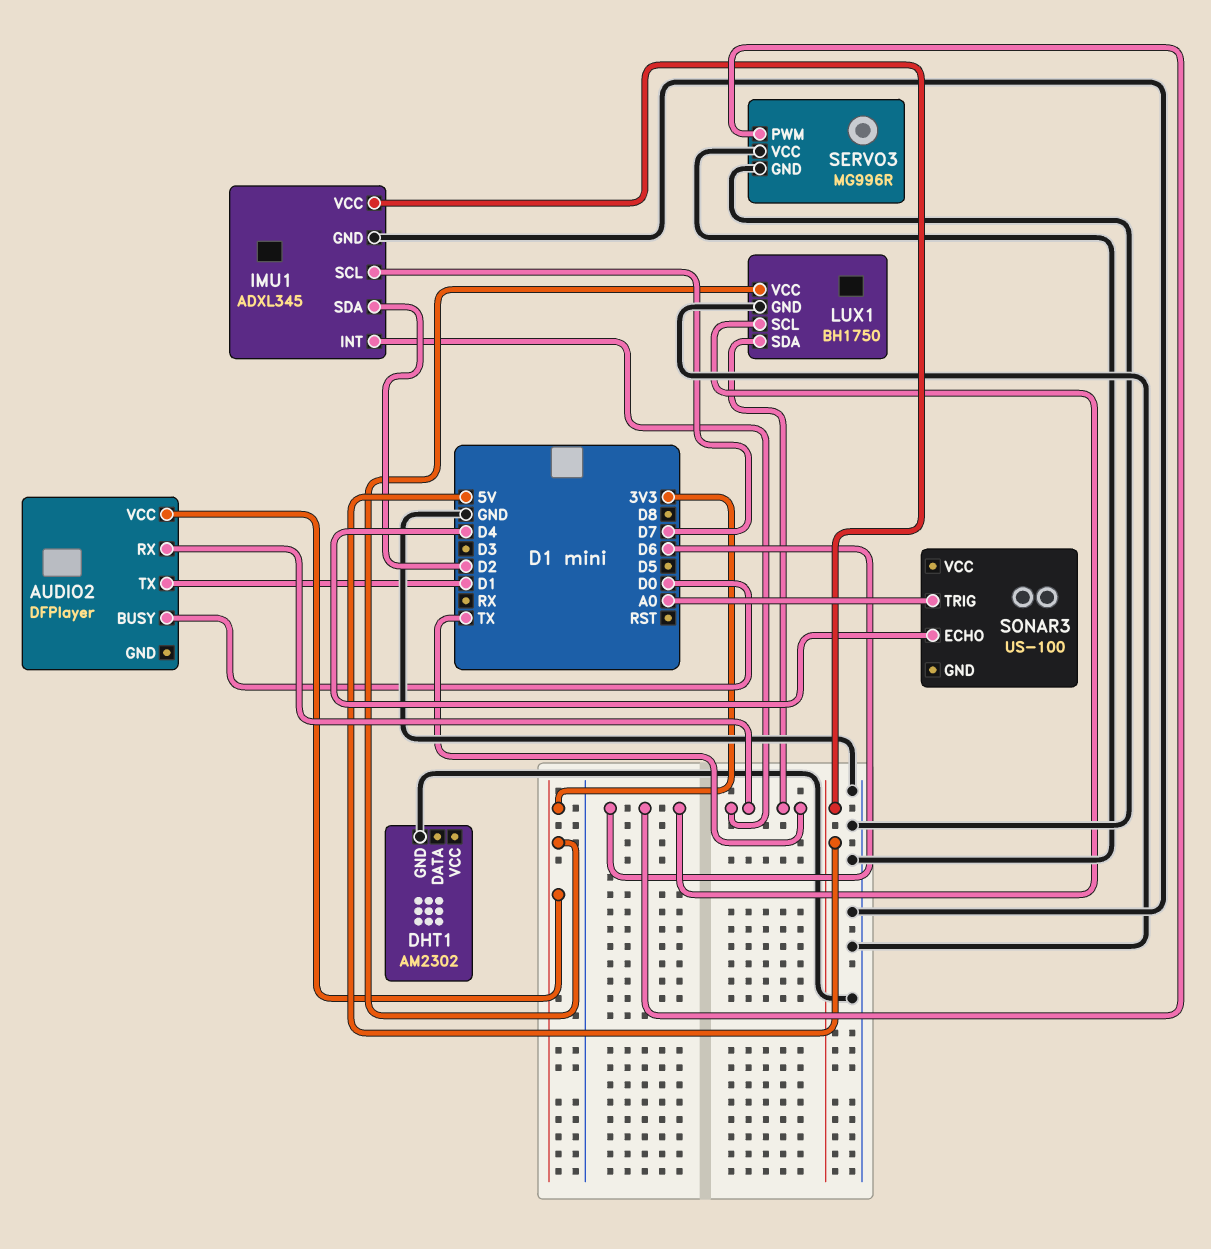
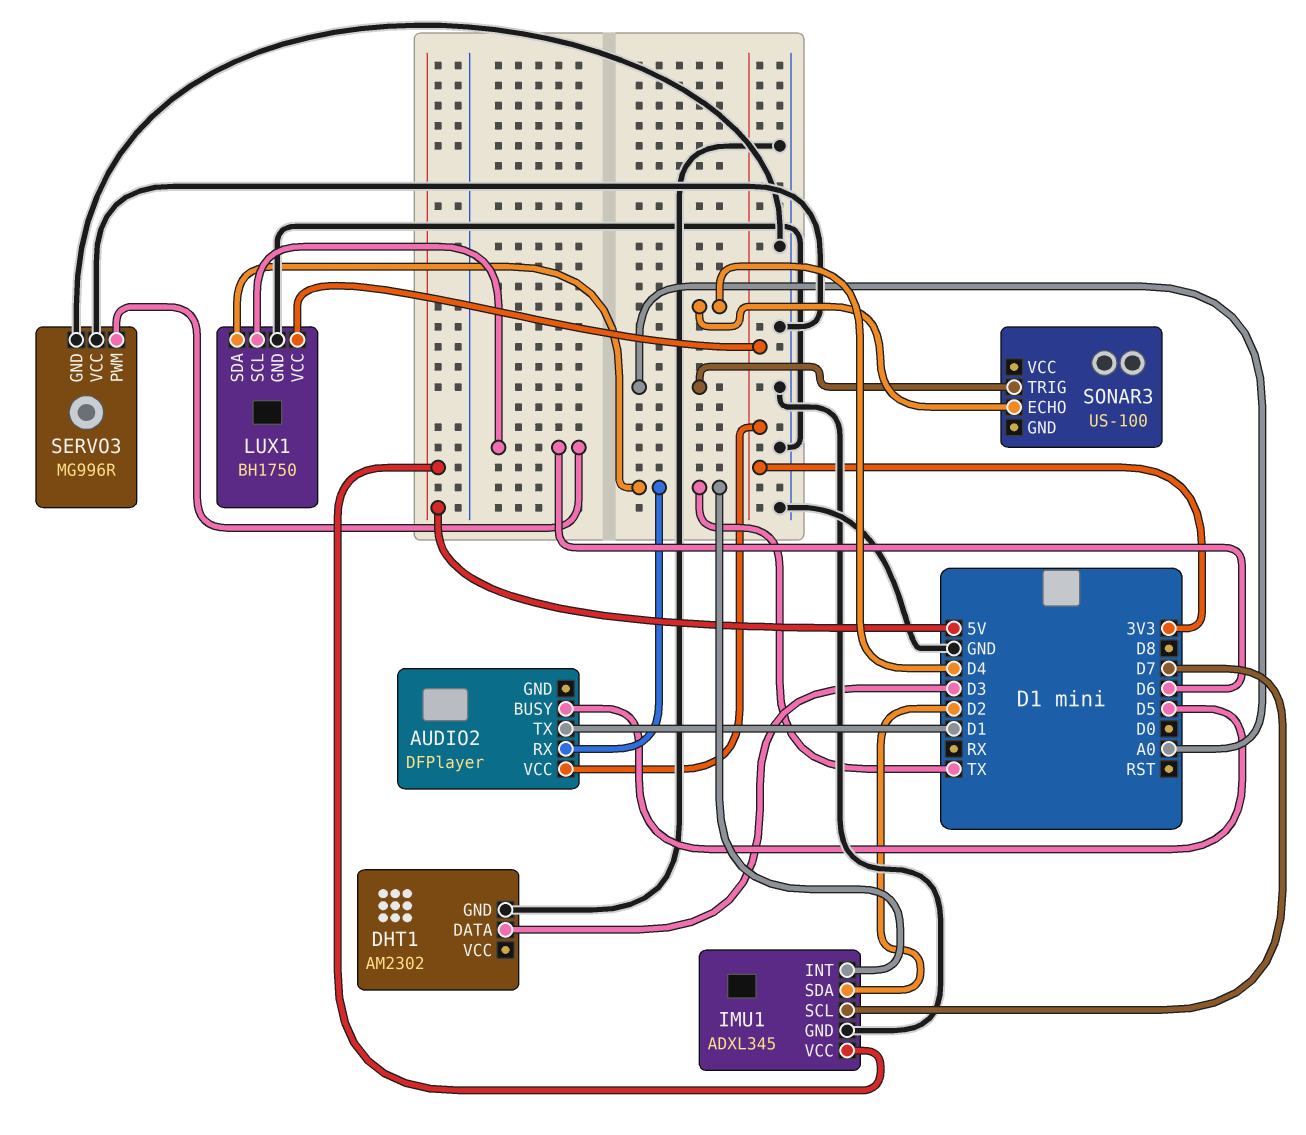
AUDIO2 pin BUSY: D0 -> D5
DHT1 pin DATA: none -> D3

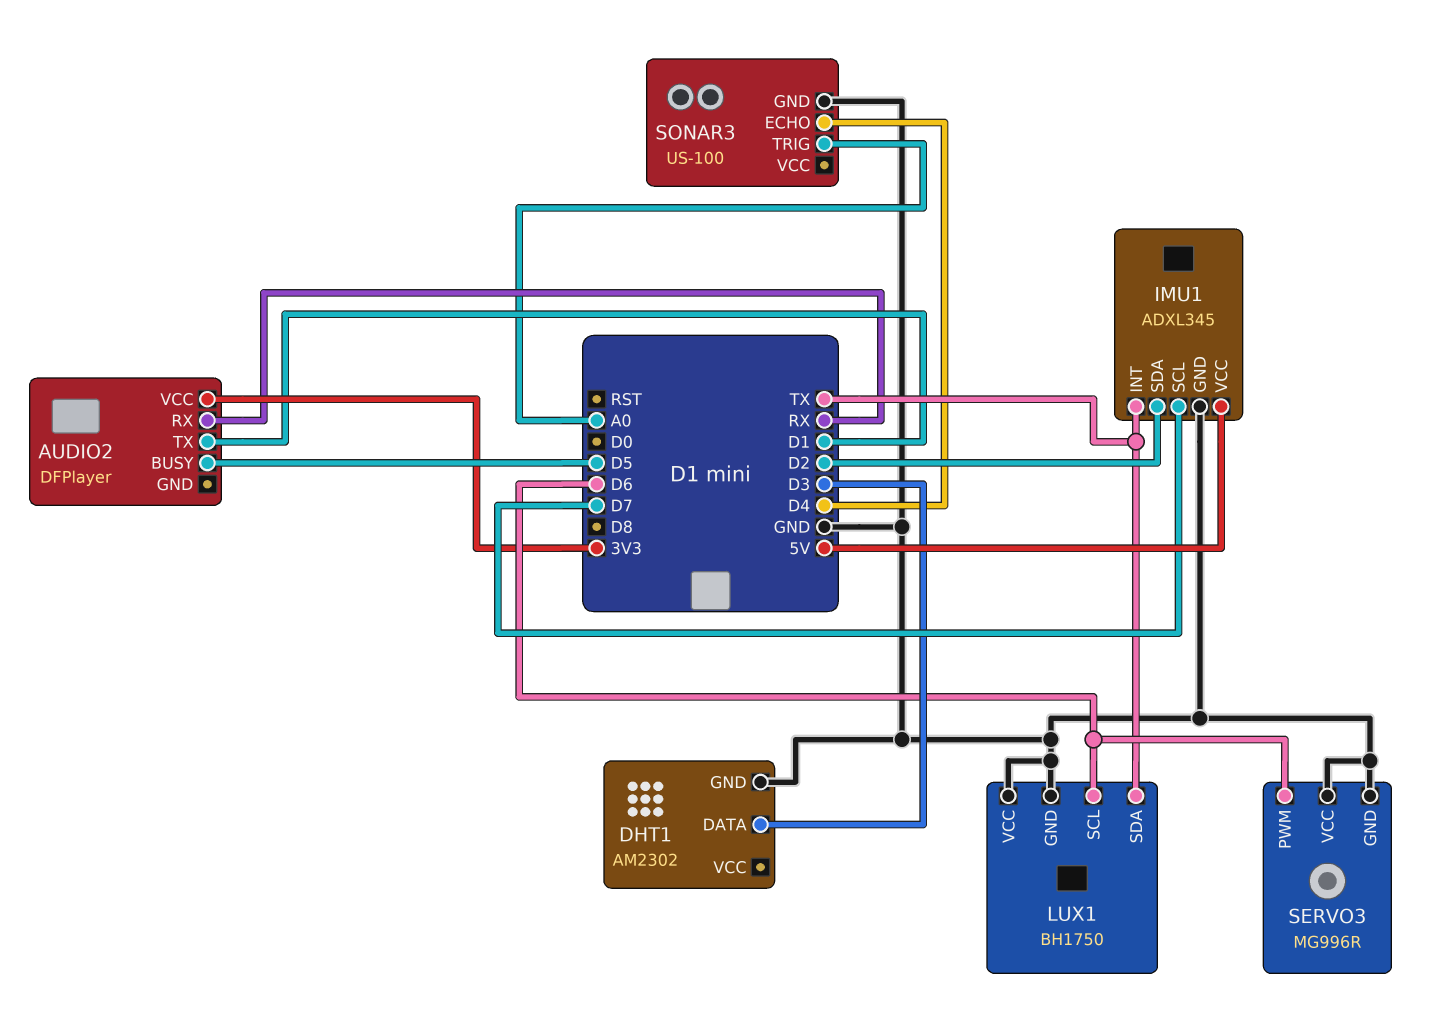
AUDIO2 pin RX: TX -> RX
LUX1 pin VCC: 3V3 -> GND
SONAR3 pin GND: none -> GND

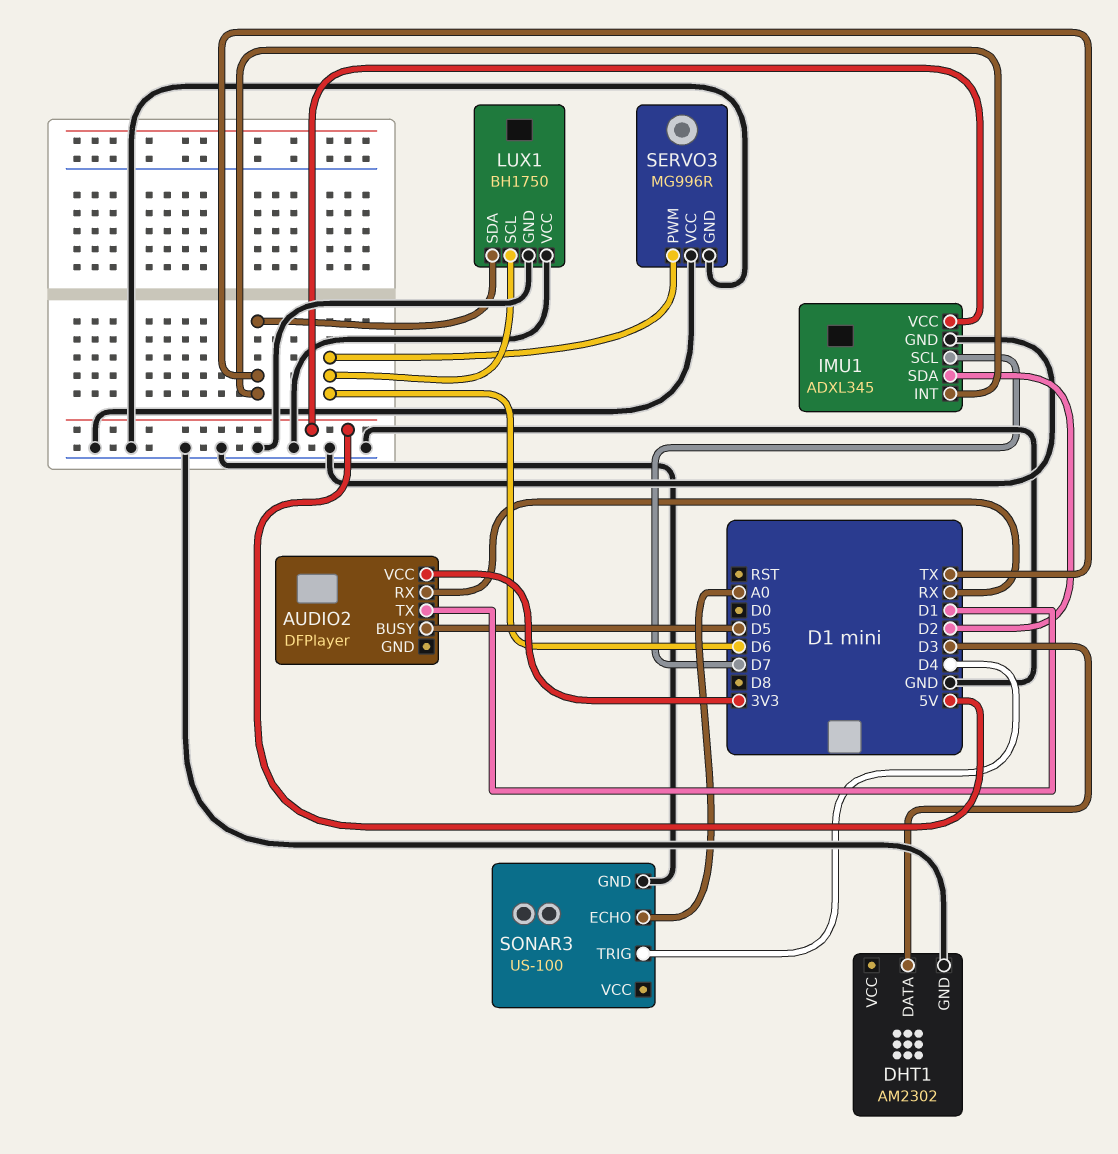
SONAR3 pin ECHO: D4 -> A0
SONAR3 pin TRIG: A0 -> D4

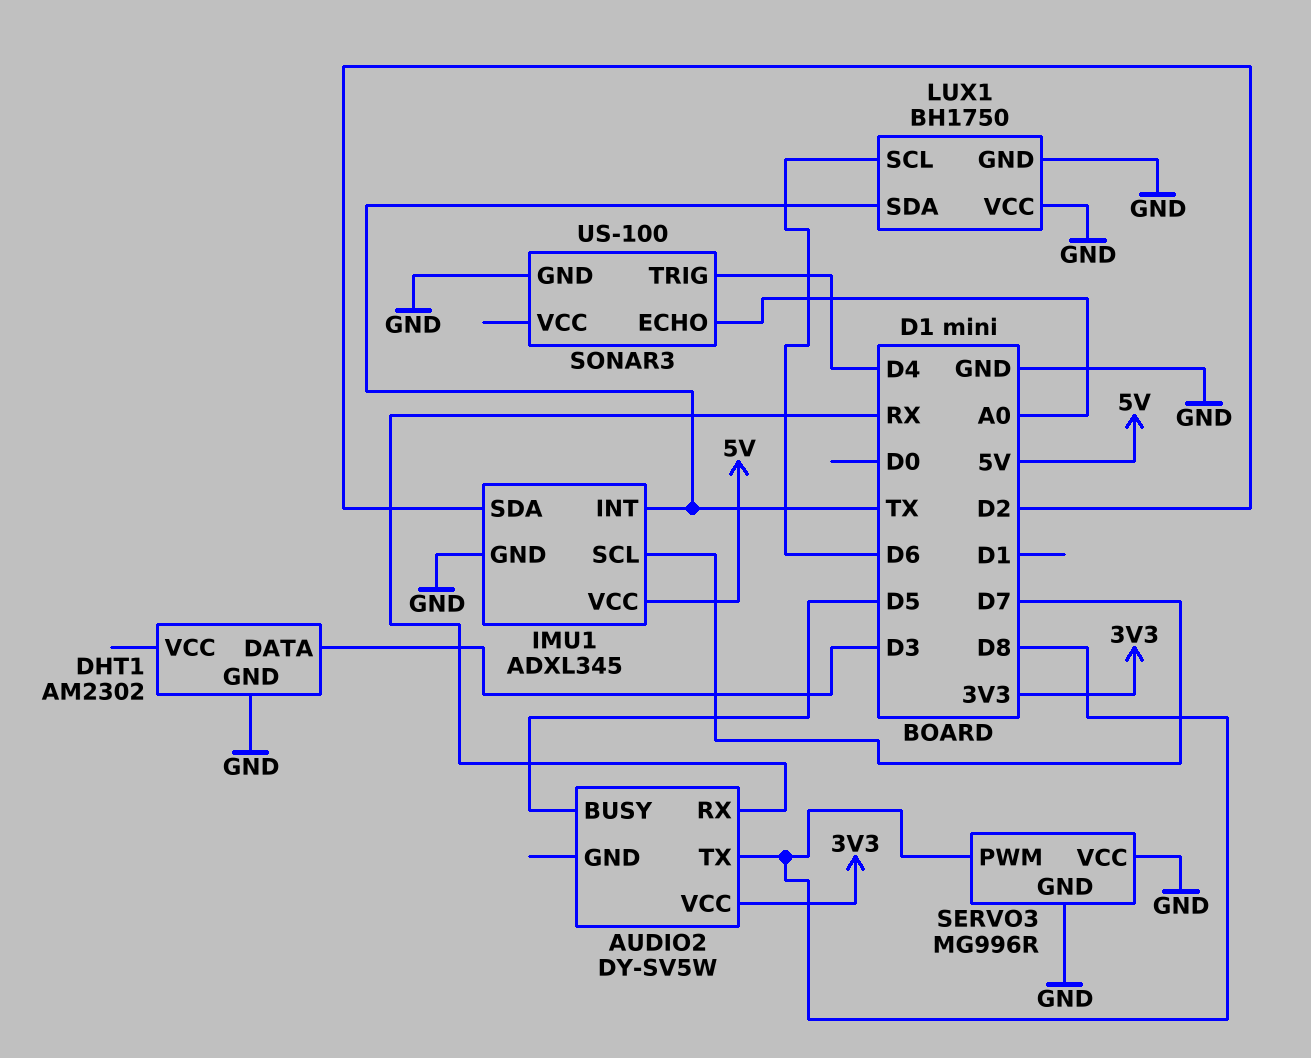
AUDIO2: DFPlayer -> DY-SV5W
AUDIO2 pin TX: D1 -> D8
SERVO3 pin PWM: D6 -> D8

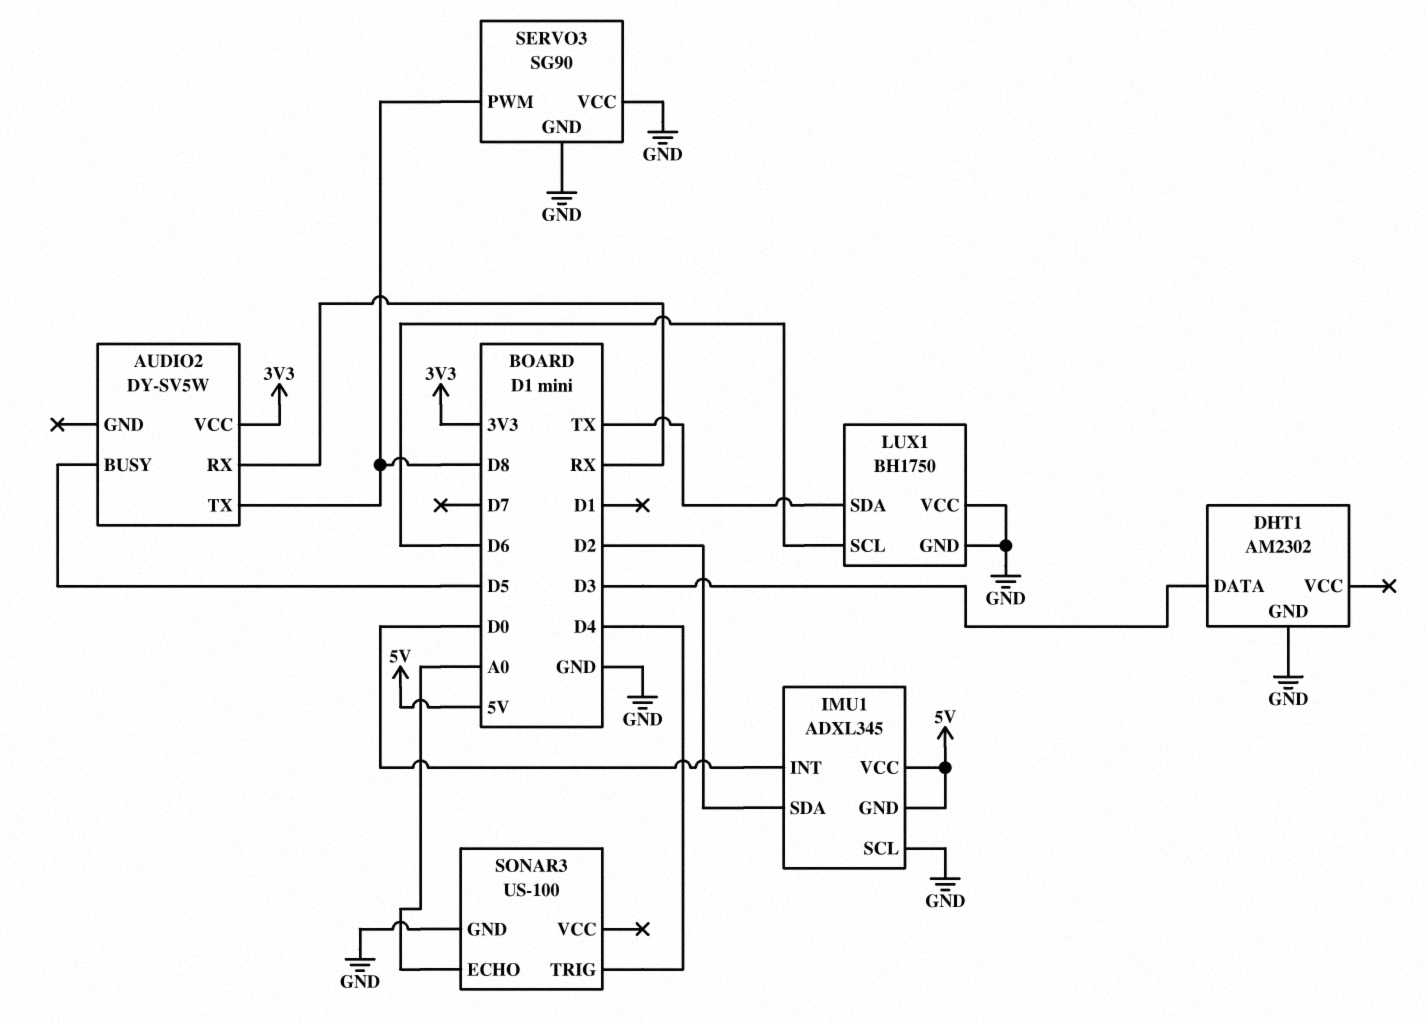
IMU1 pin GND: GND -> 5V
IMU1 pin INT: TX -> D0
IMU1 pin SCL: D7 -> GND
SERVO3: MG996R -> SG90

